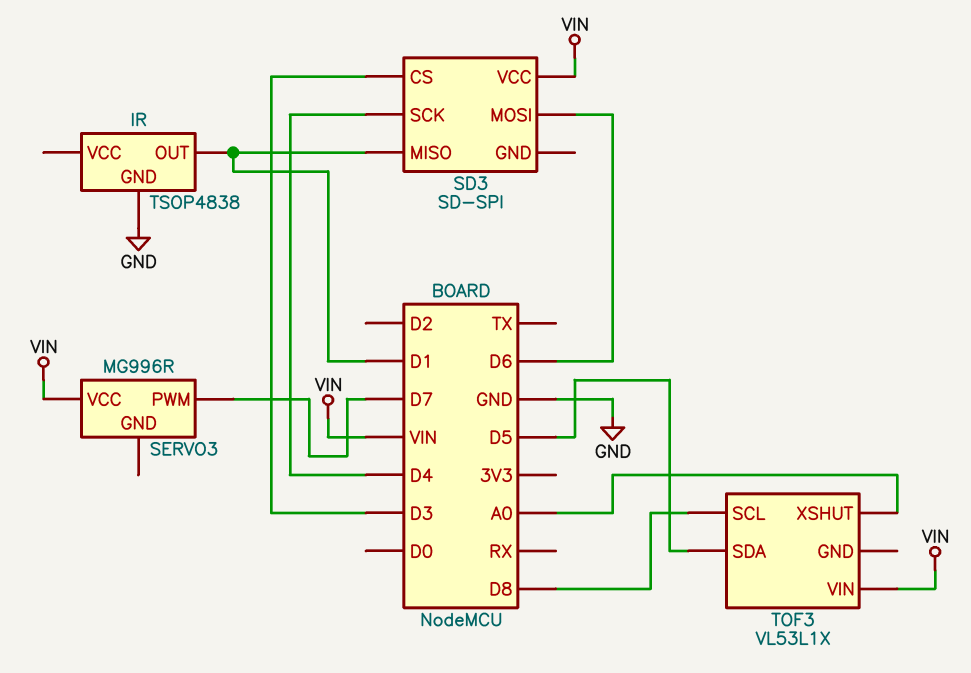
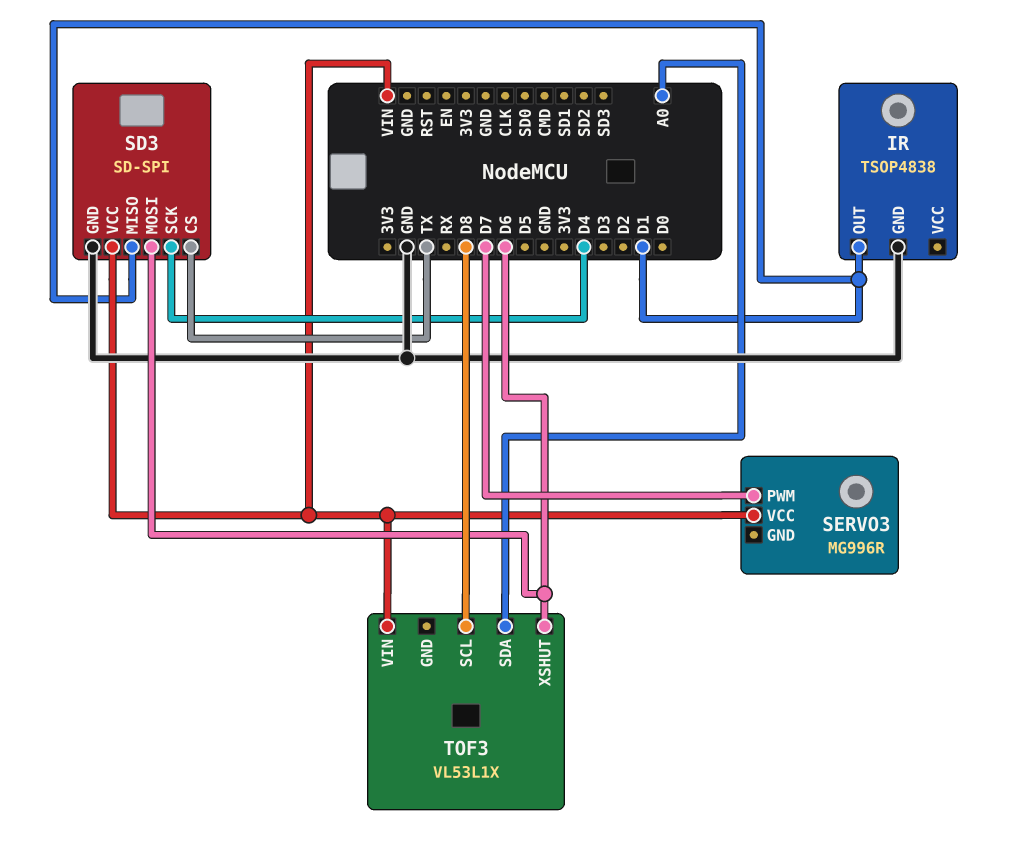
SD3 pin CS: D3 -> TX
SD3 pin GND: none -> GND
TOF3 pin SDA: D5 -> A0
TOF3 pin XSHUT: A0 -> D6

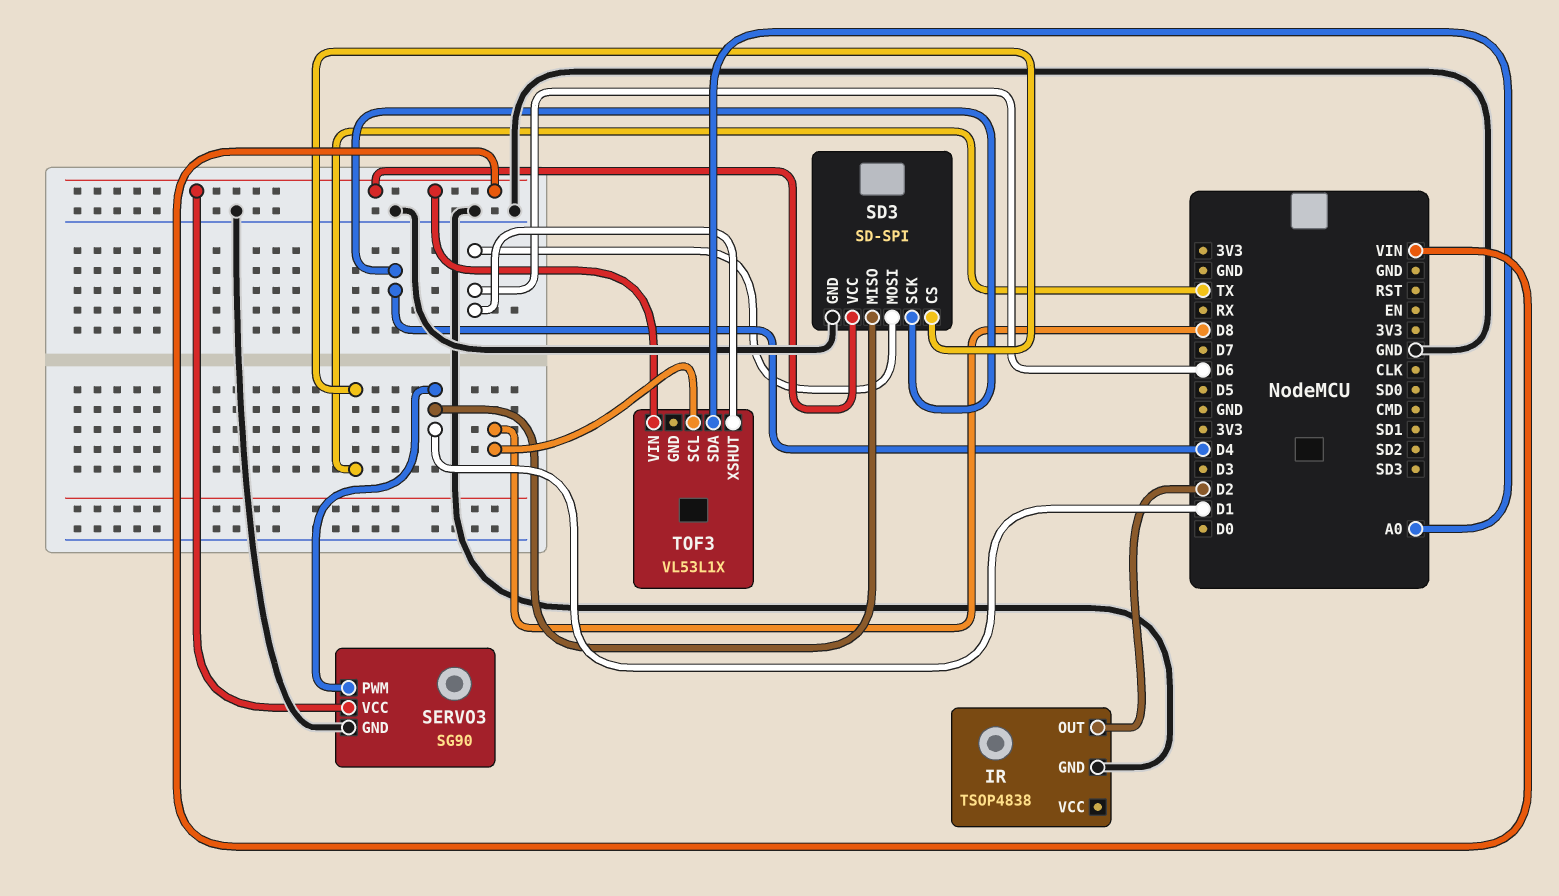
IR pin OUT: D1 -> D2
SERVO3: MG996R -> SG90
SERVO3 pin GND: none -> GND
SERVO3 pin PWM: D7 -> D1

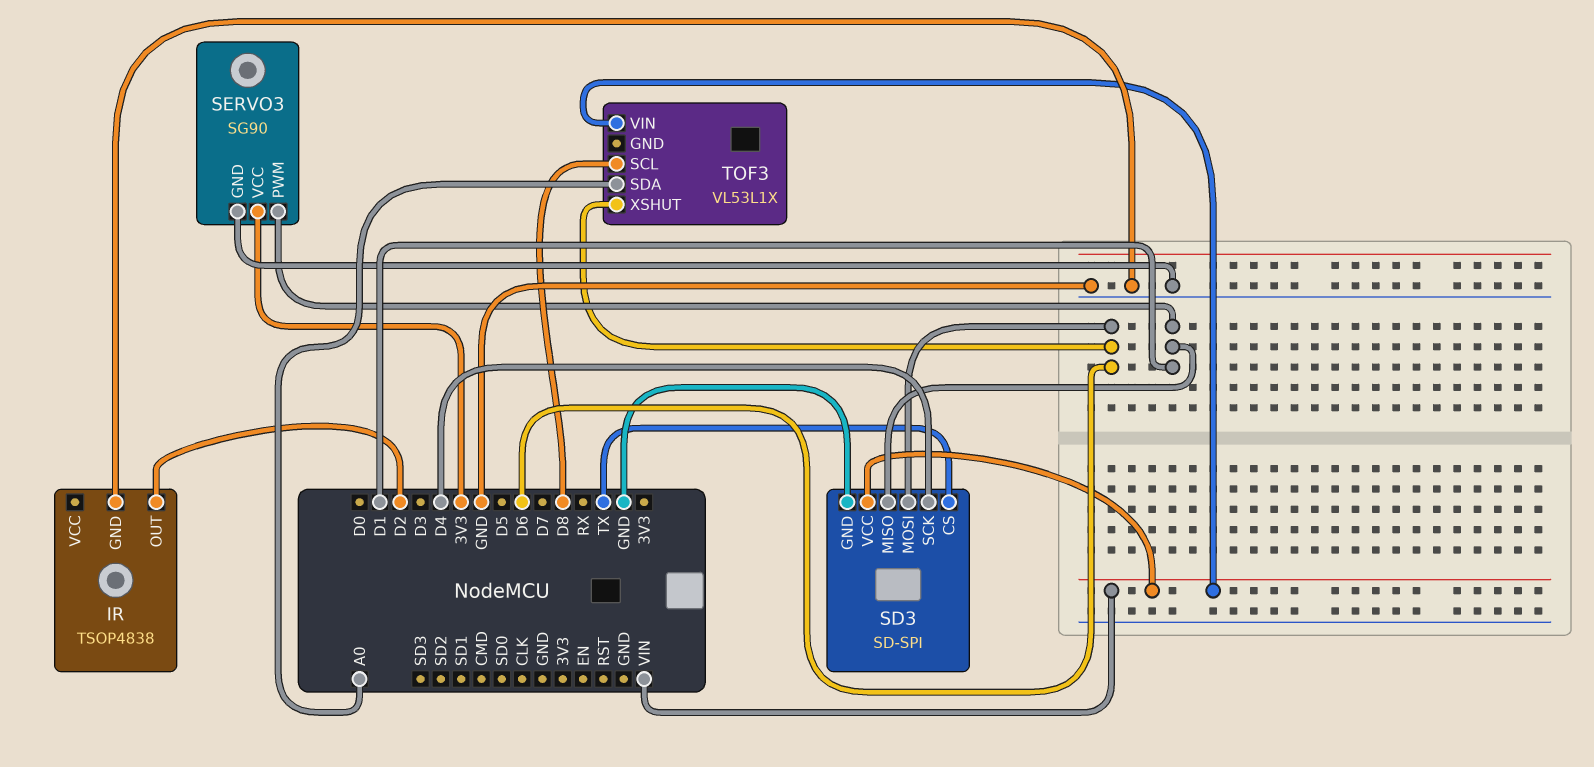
SERVO3 pin VCC: VIN -> 3V3

